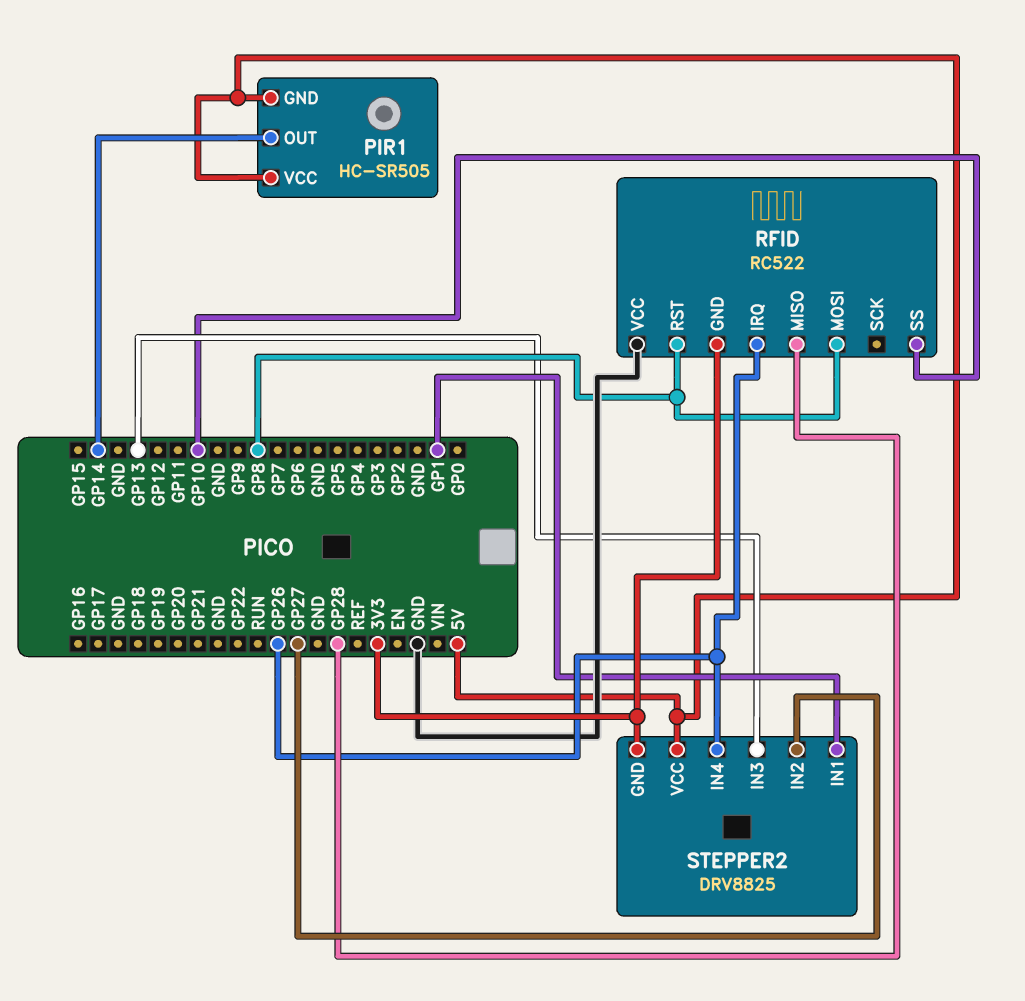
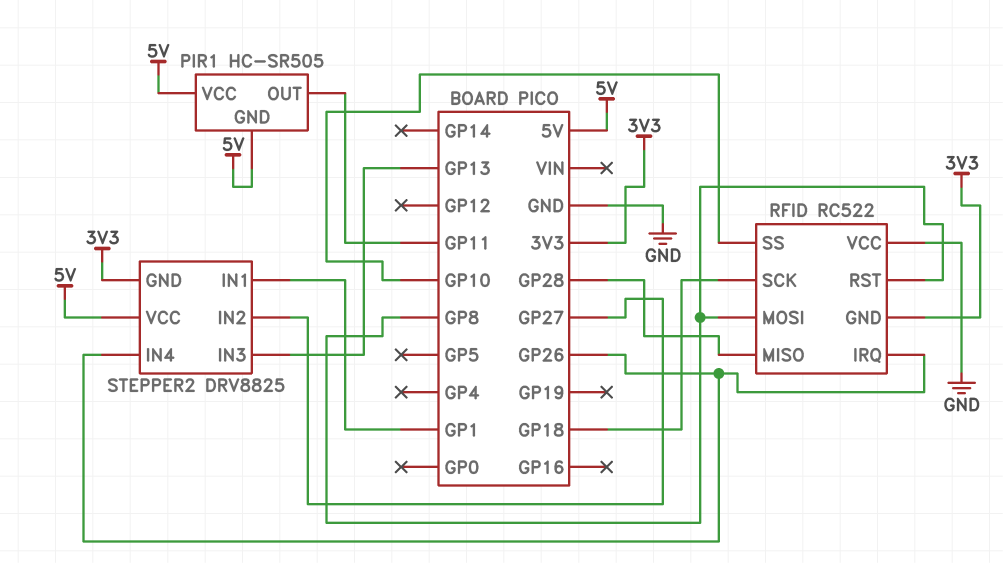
PIR1 pin OUT: GP14 -> GP11
RFID pin SCK: none -> GP18

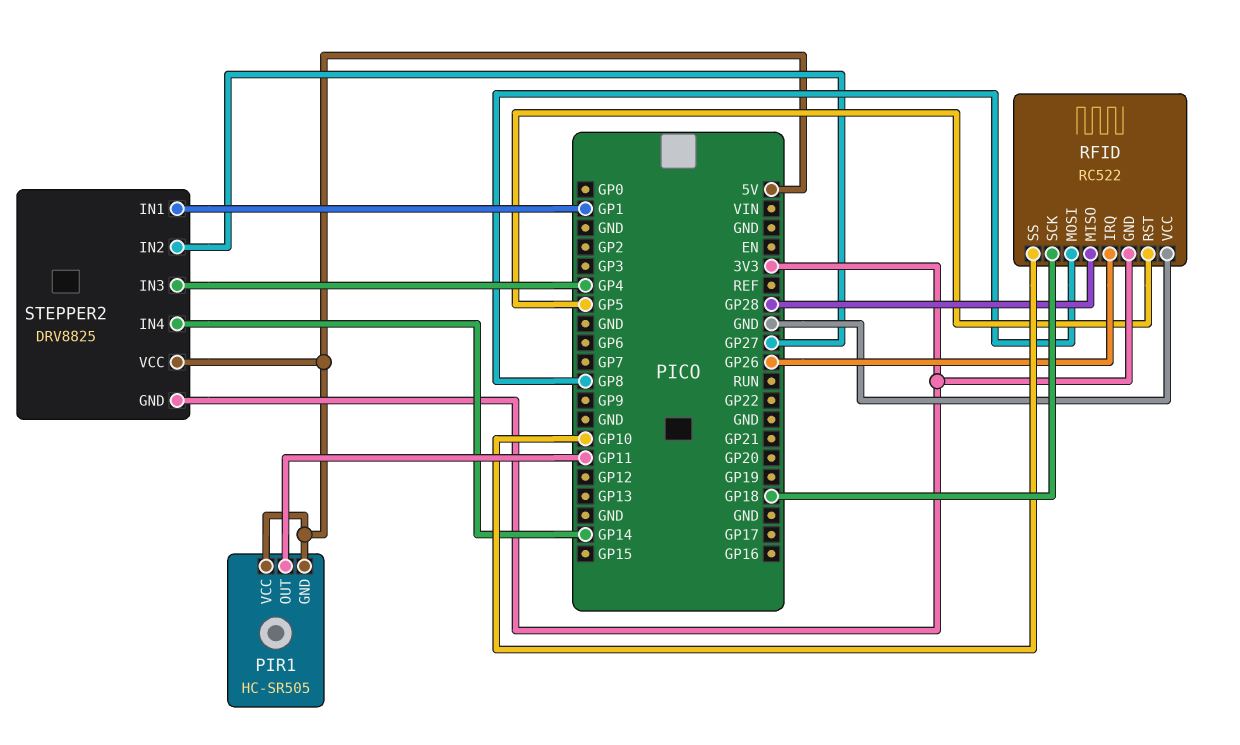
RFID pin RST: GP8 -> GP5
STEPPER2 pin IN3: GP13 -> GP4
STEPPER2 pin IN4: GP26 -> GP14

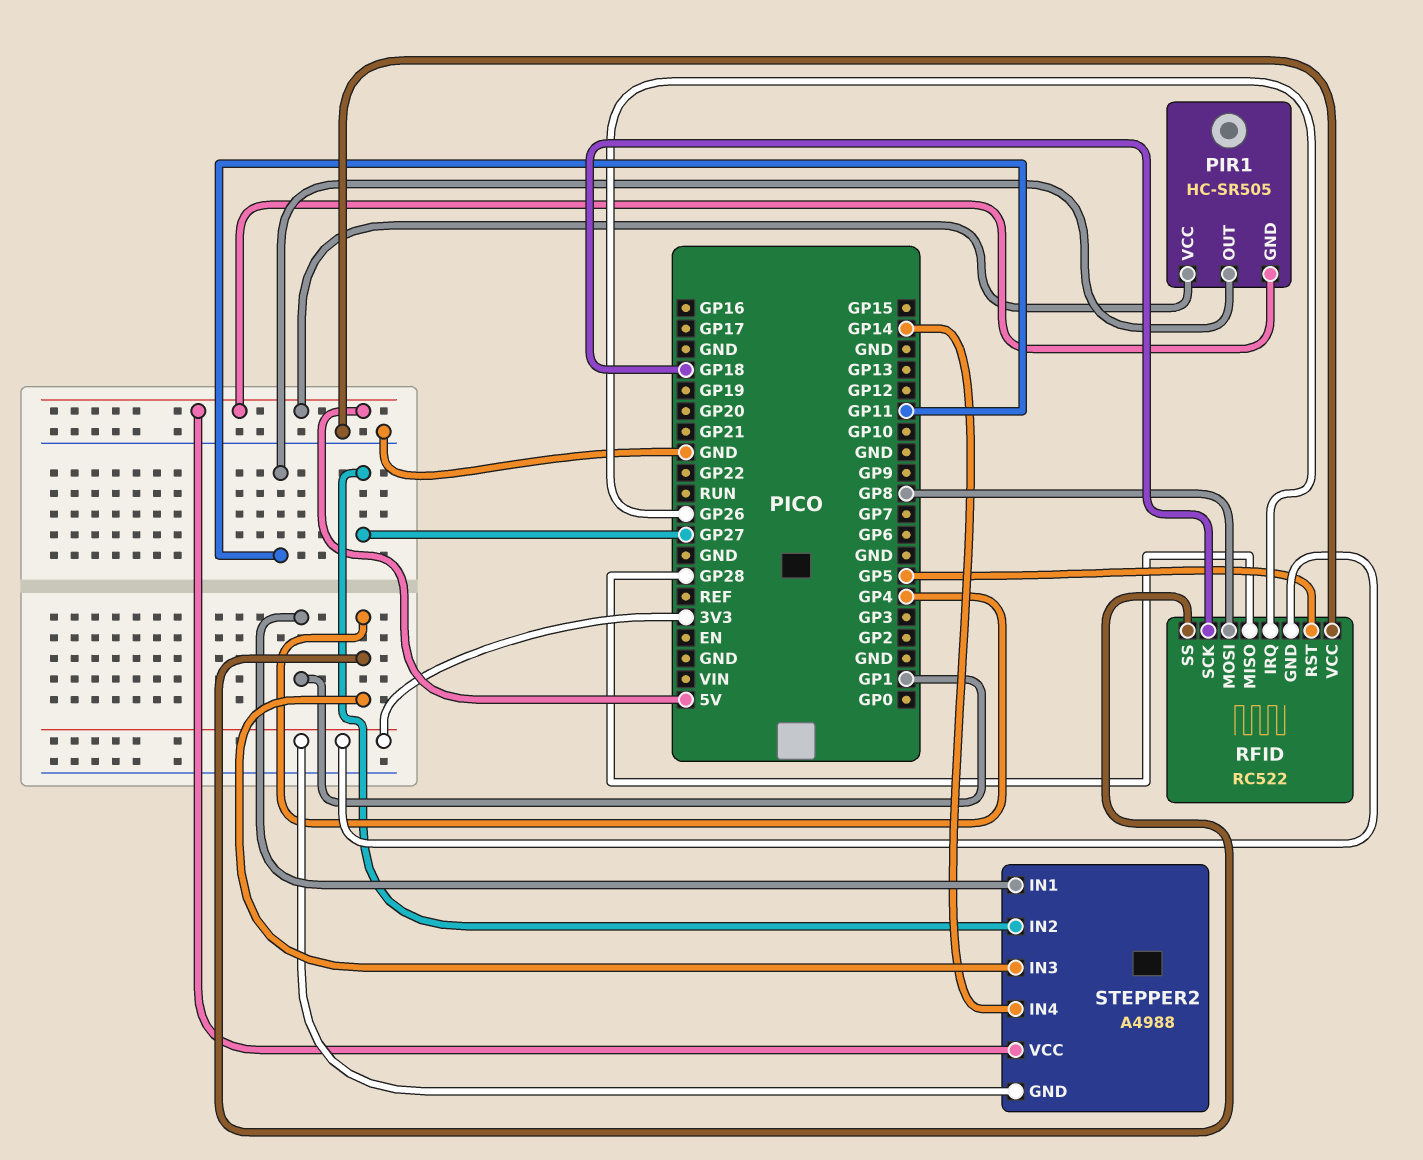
RFID pin SS: GP10 -> GP4
STEPPER2: DRV8825 -> A4988

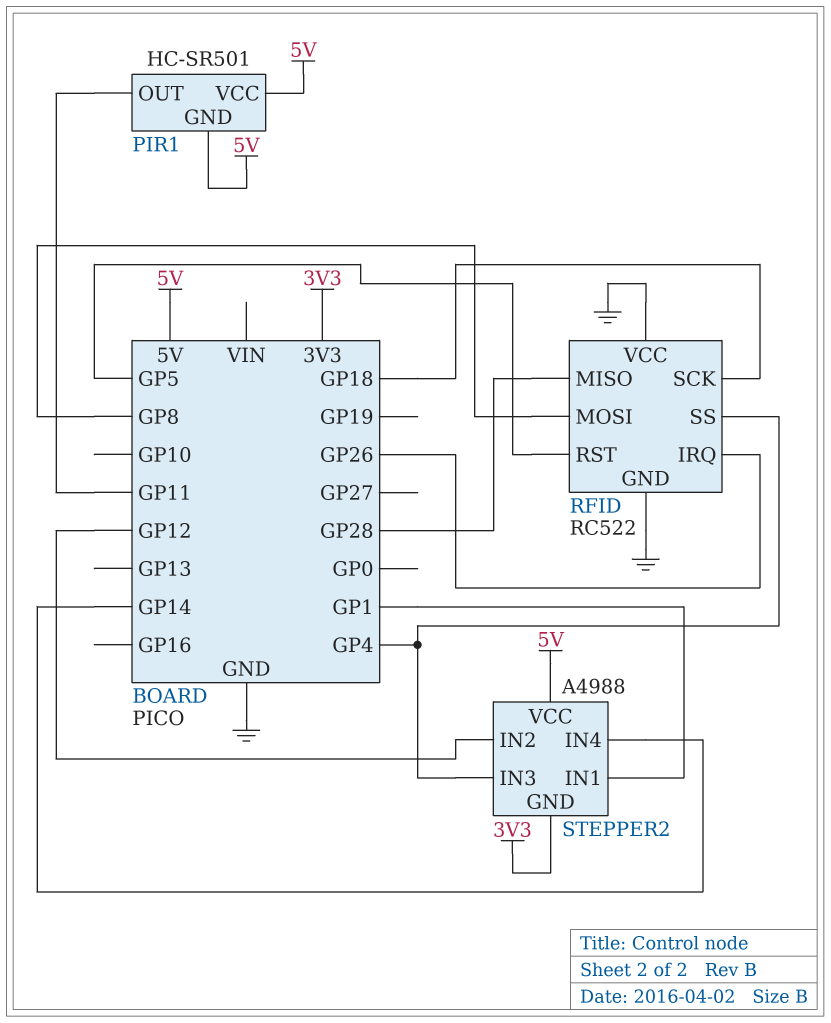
PIR1: HC-SR505 -> HC-SR501
RFID pin GND: 3V3 -> GND
STEPPER2 pin IN2: GP27 -> GP12

